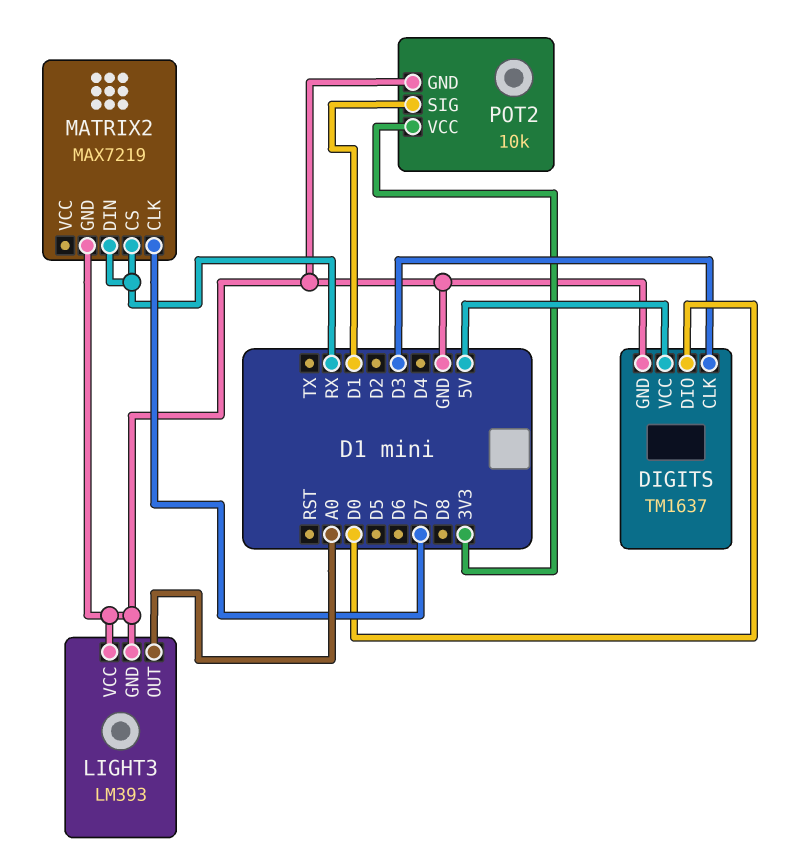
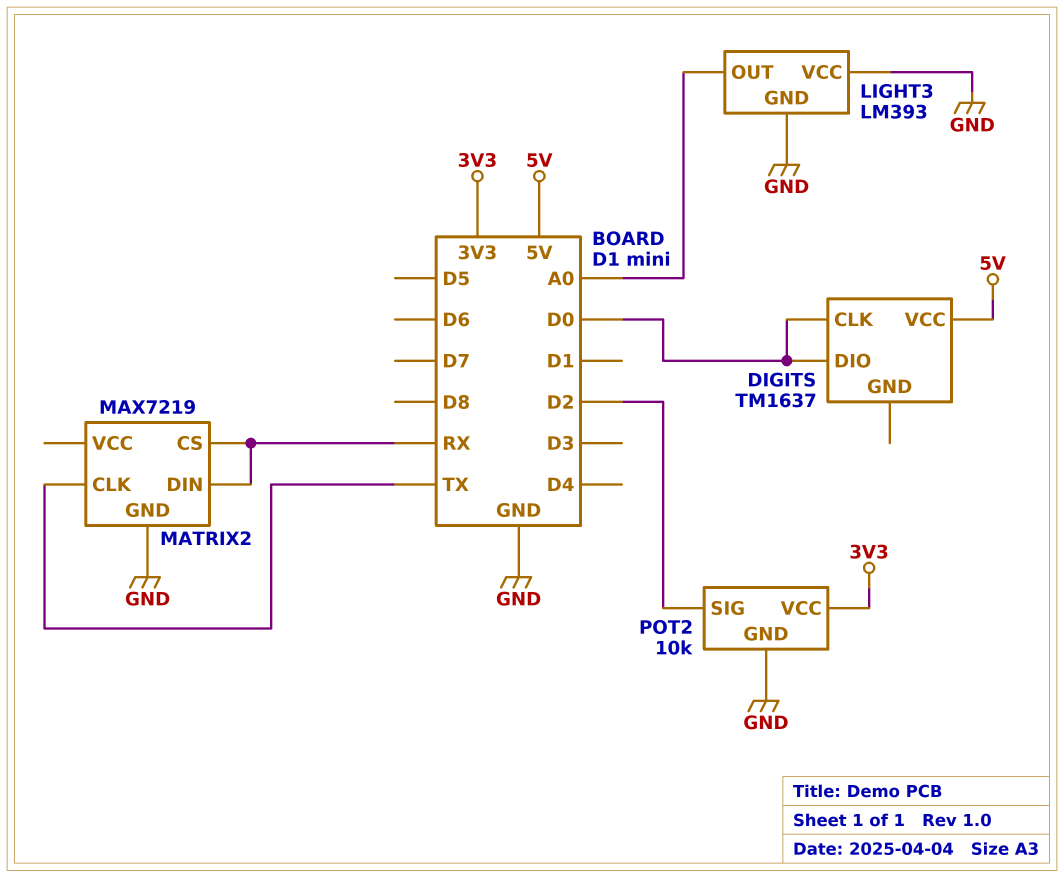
DIGITS pin CLK: D3 -> D0
DIGITS pin GND: GND -> none
MATRIX2 pin CLK: D7 -> TX
POT2 pin SIG: D1 -> D2

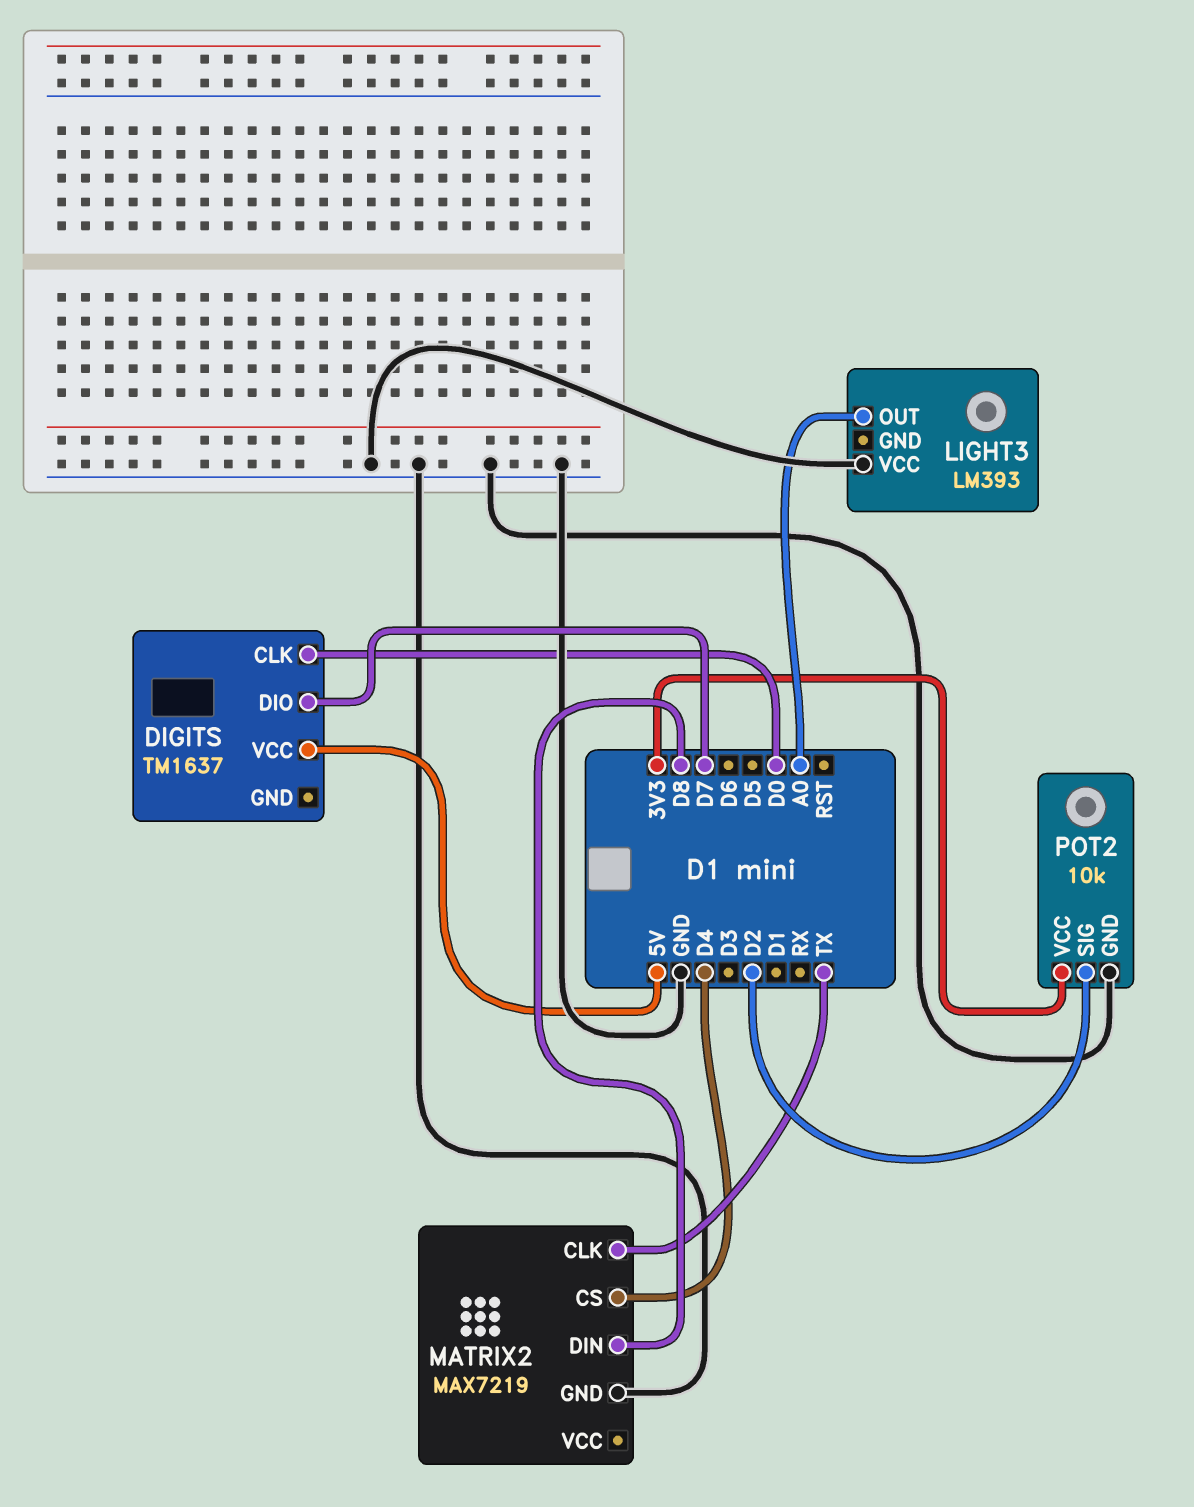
DIGITS pin DIO: D0 -> D7
LIGHT3 pin GND: GND -> none
MATRIX2 pin CS: RX -> D4
MATRIX2 pin DIN: RX -> D8

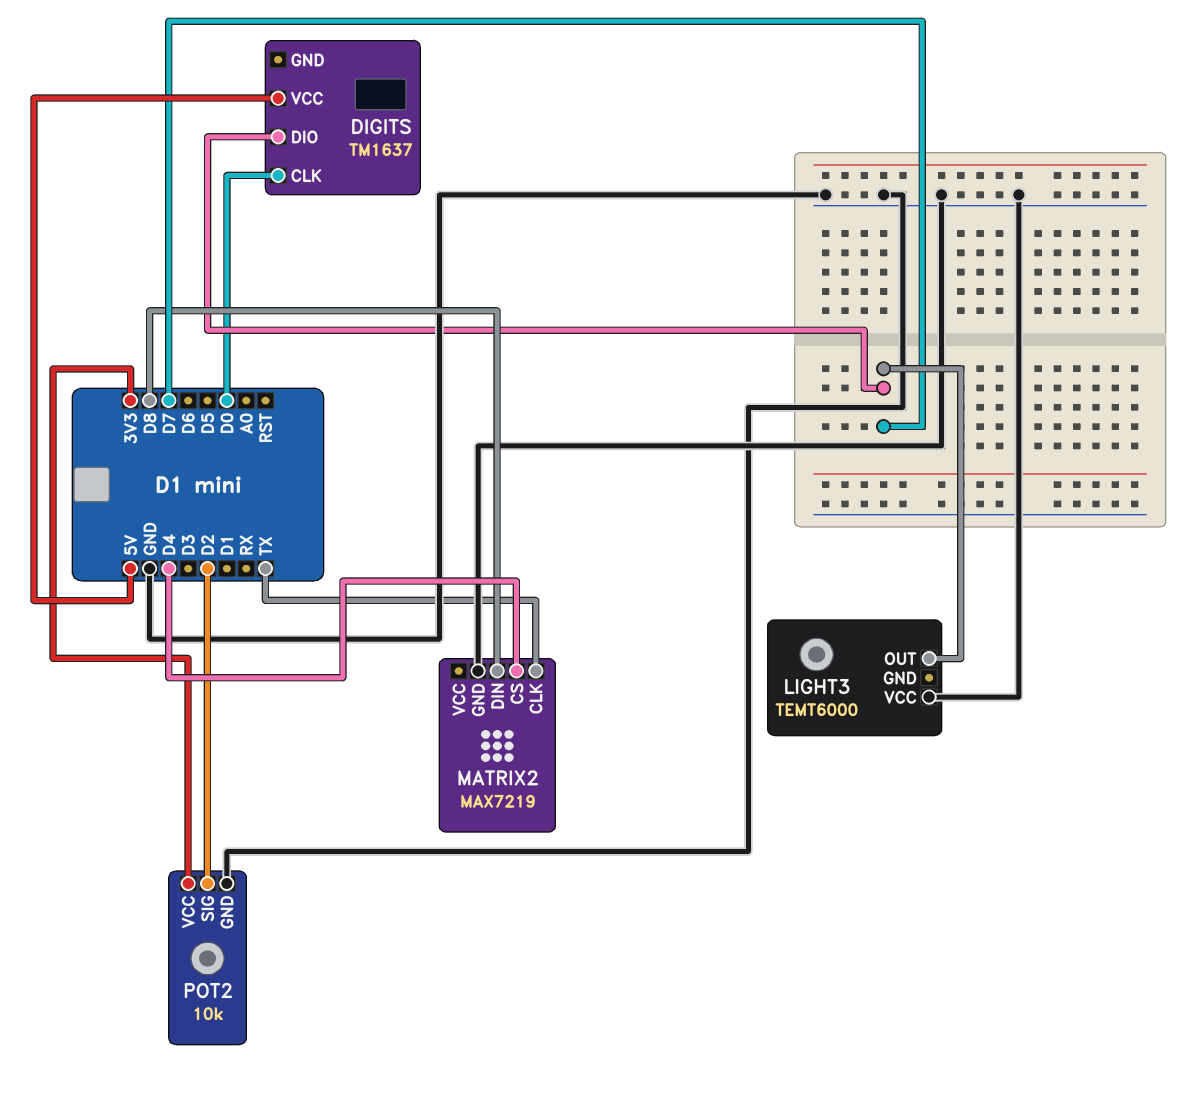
LIGHT3: LM393 -> TEMT6000
LIGHT3 pin OUT: A0 -> D7

